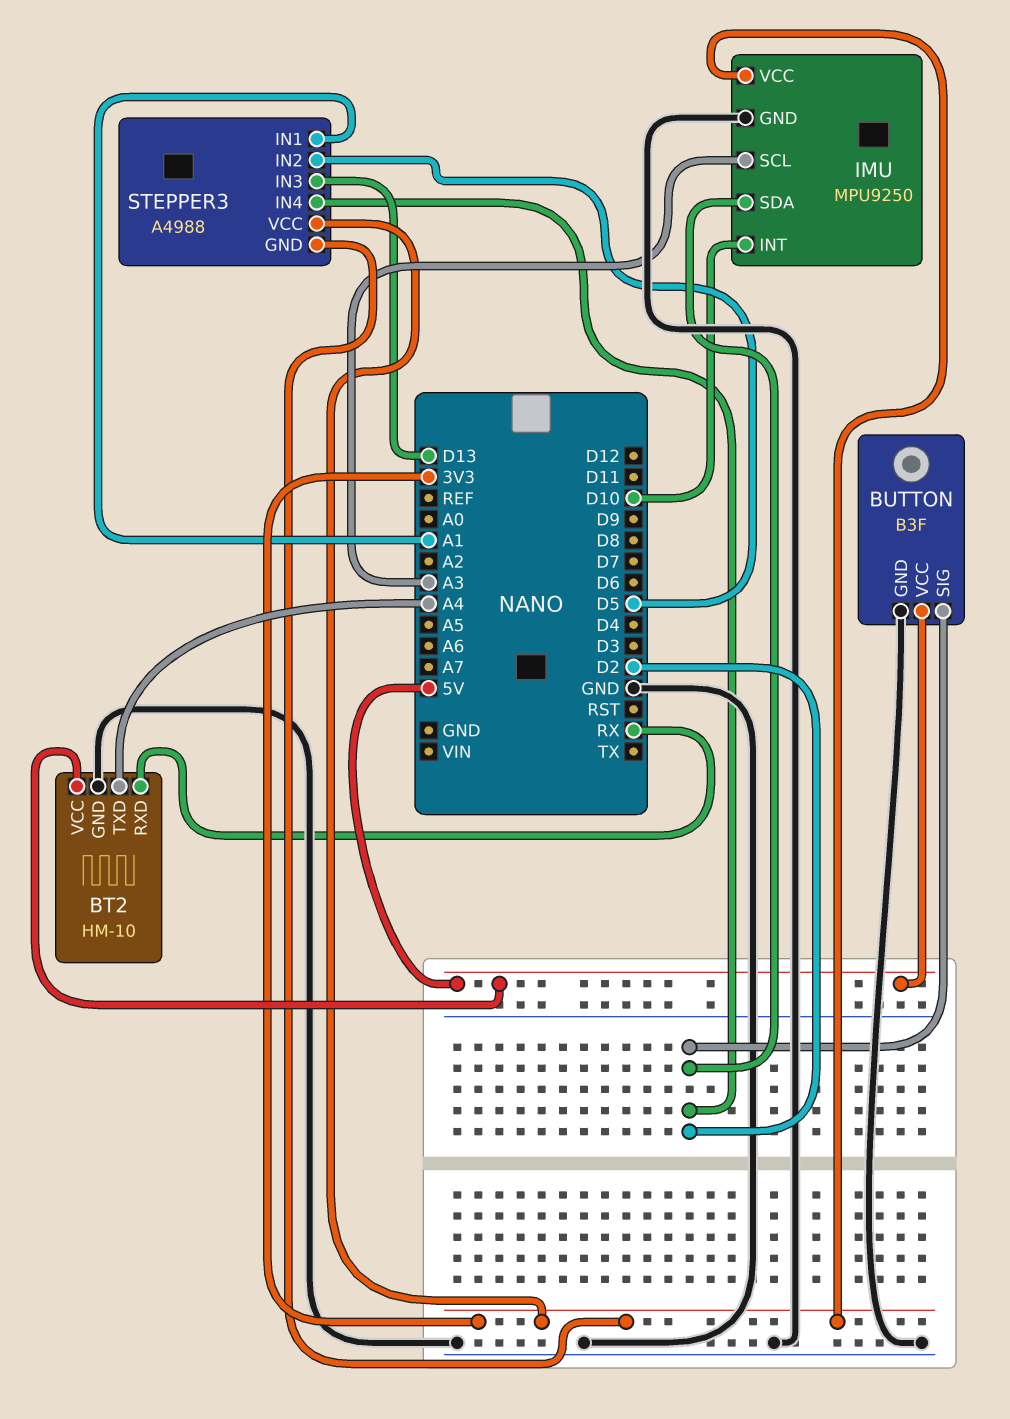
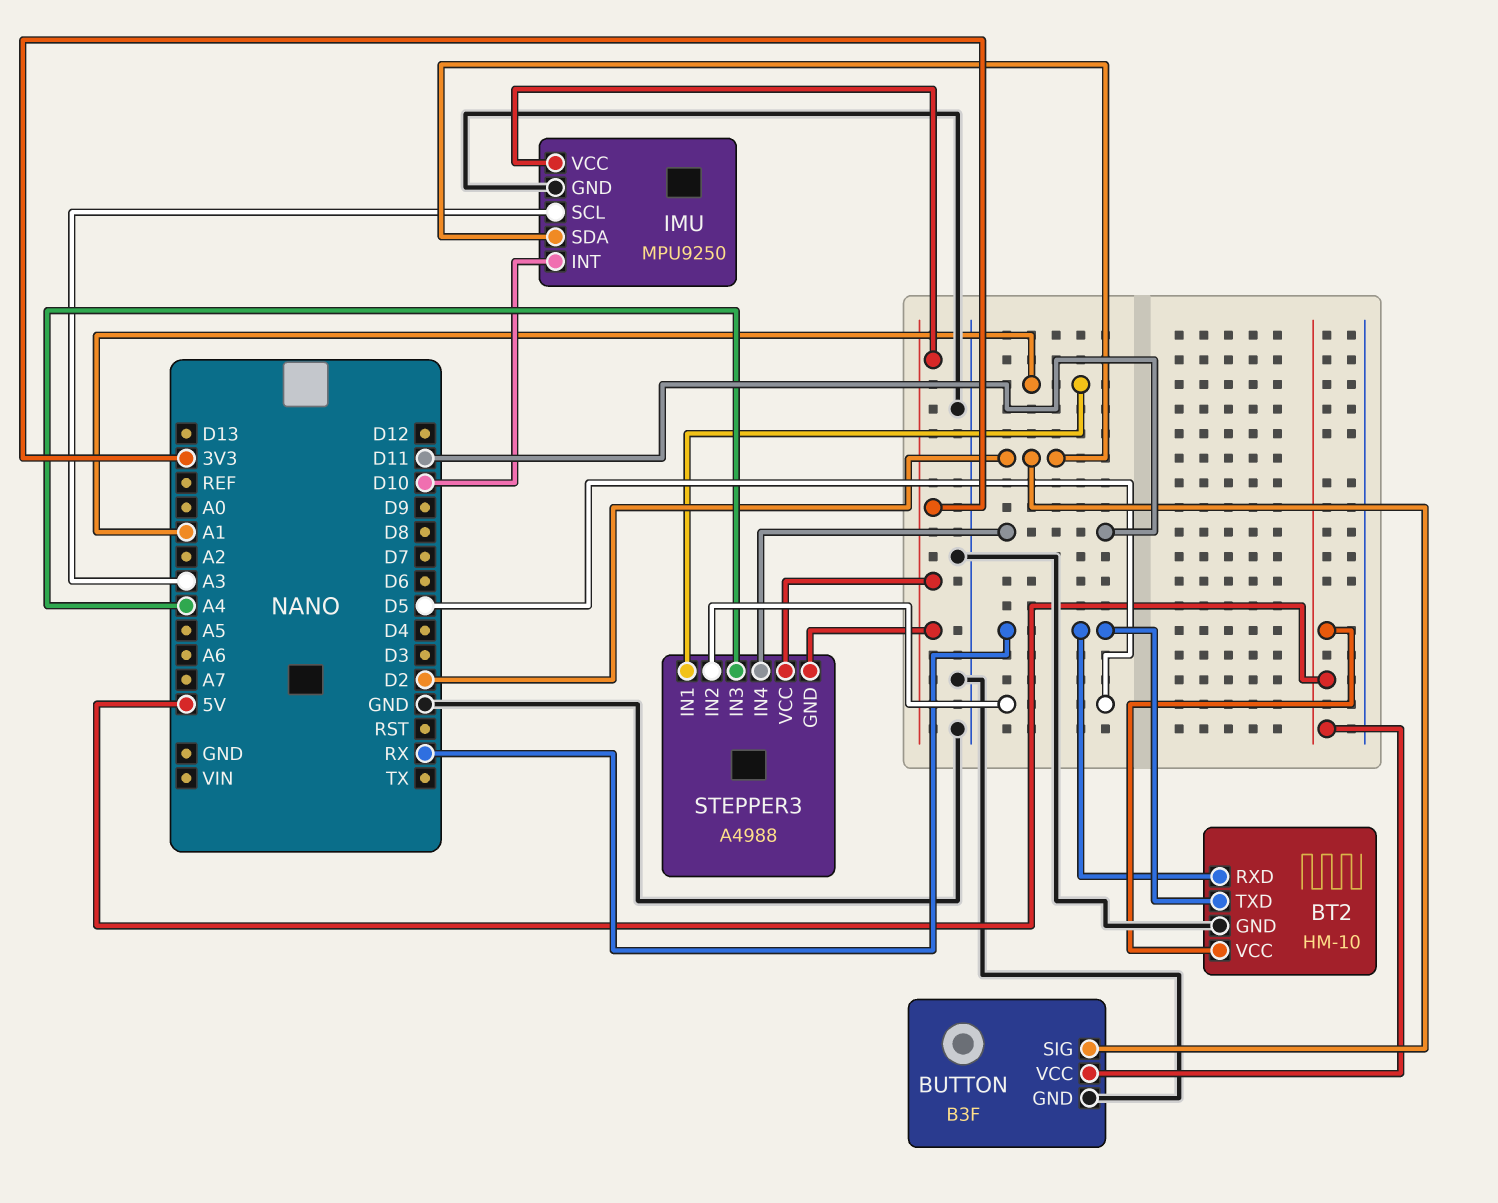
BT2 pin TXD: A4 -> RX
STEPPER3 pin IN3: D13 -> A4
STEPPER3 pin IN4: D2 -> D11

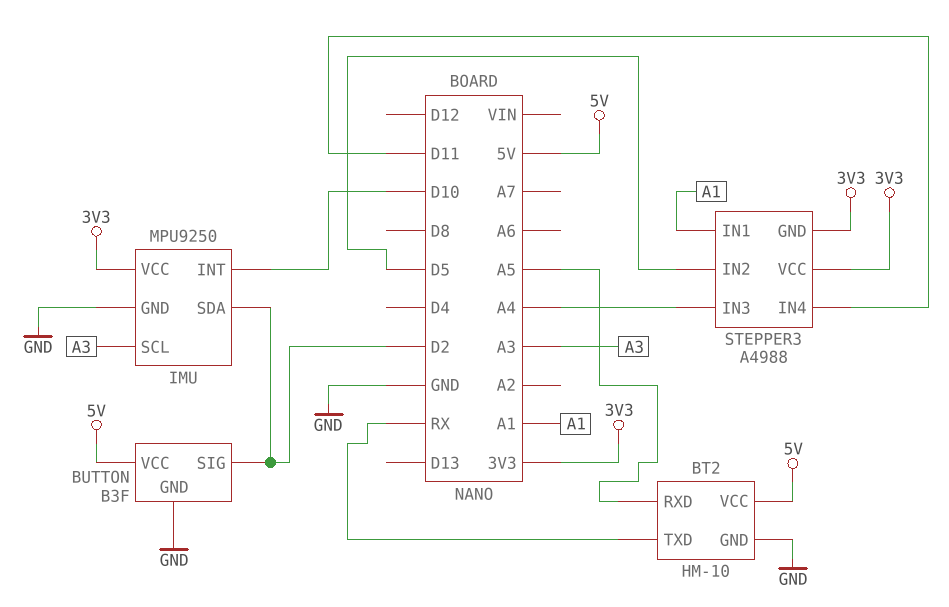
BT2 pin RXD: RX -> A5

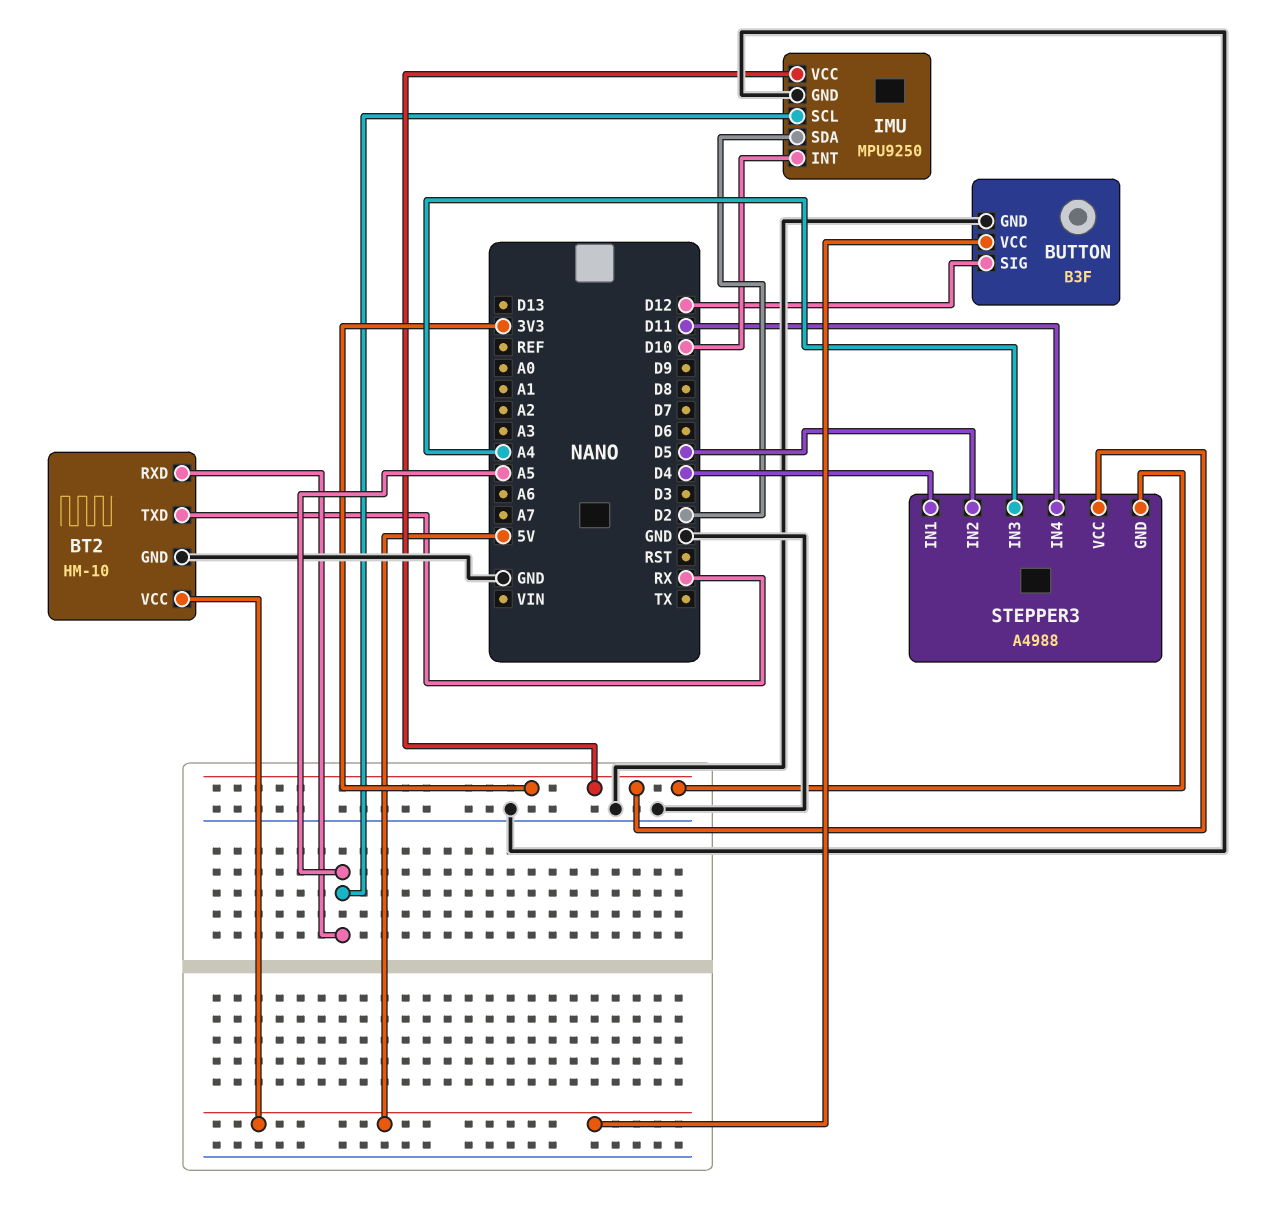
BUTTON pin SIG: D2 -> D12
IMU pin SCL: A3 -> A5
STEPPER3 pin IN1: A1 -> D4

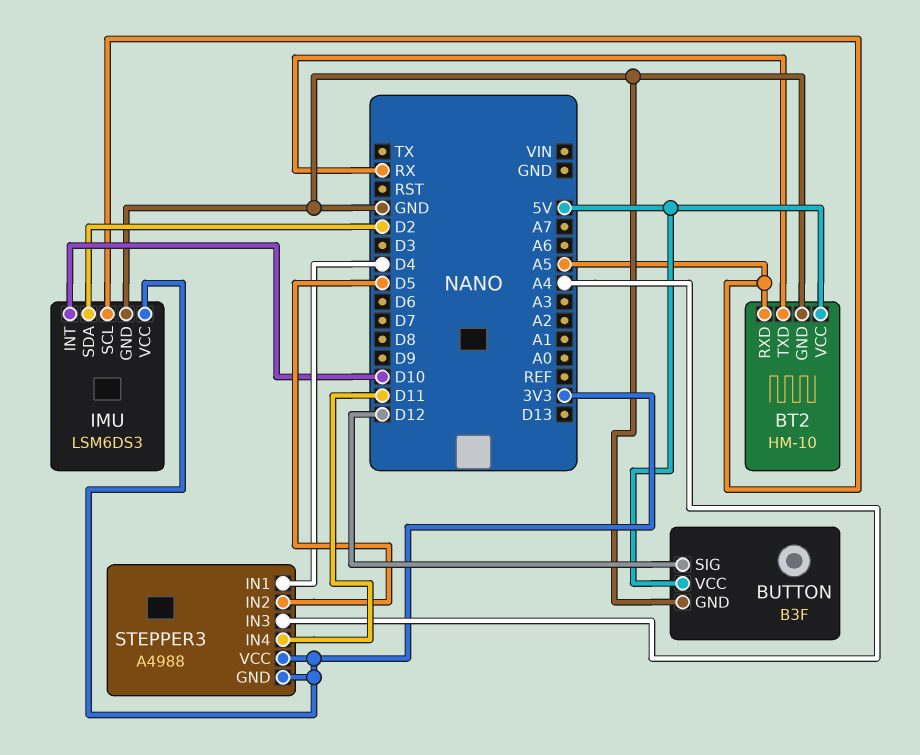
IMU: MPU9250 -> LSM6DS3

